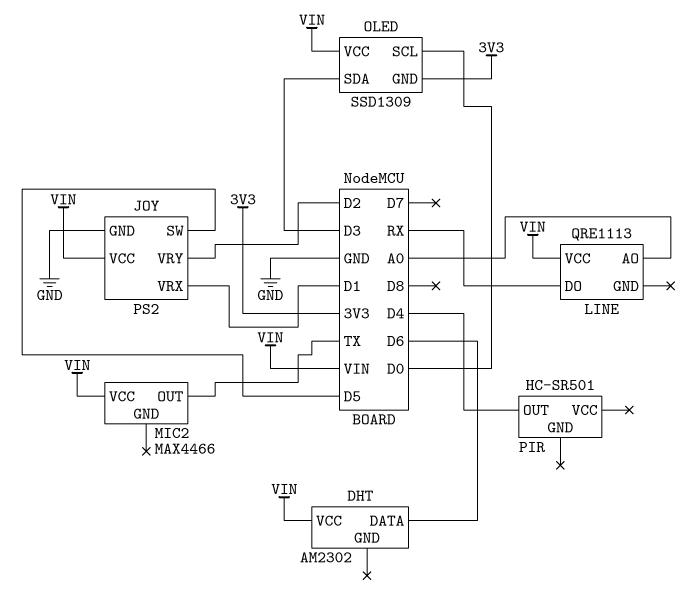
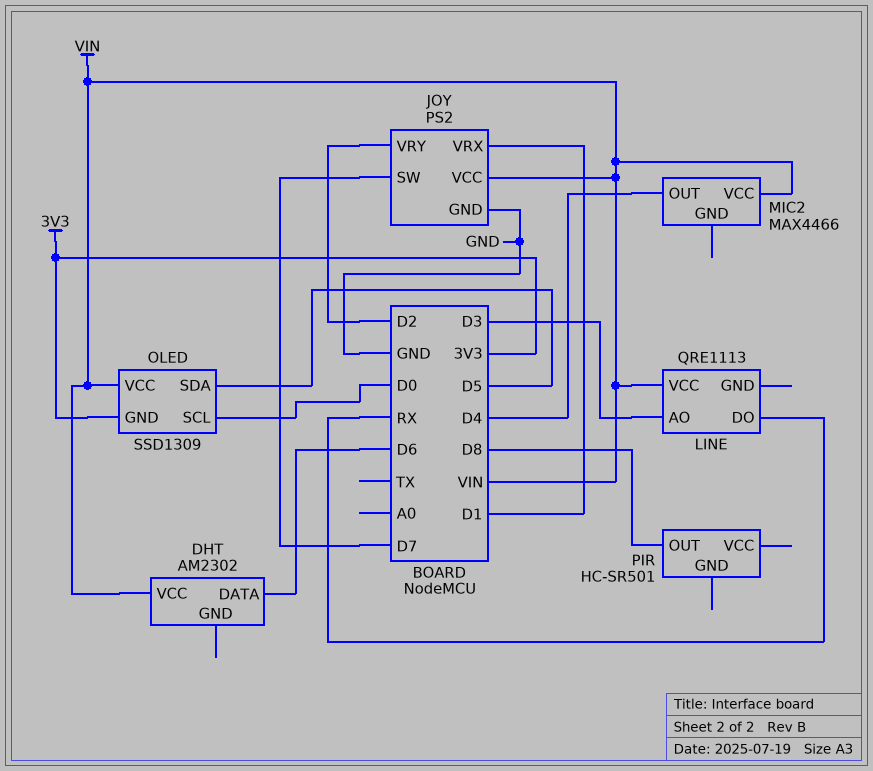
JOY pin SW: D5 -> D7
LINE pin AO: A0 -> D3
MIC2 pin OUT: TX -> D4
OLED pin SDA: D3 -> D5
PIR pin OUT: D4 -> D8

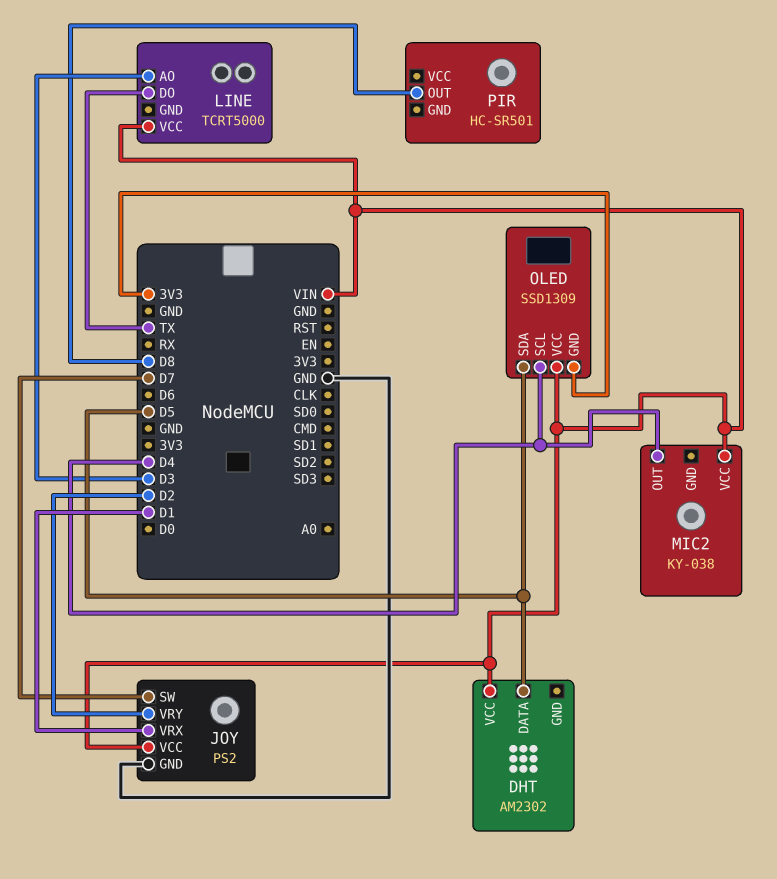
DHT pin DATA: D6 -> D5
LINE: QRE1113 -> TCRT5000
LINE pin DO: RX -> TX
MIC2: MAX4466 -> KY-038
OLED pin SCL: D0 -> D4

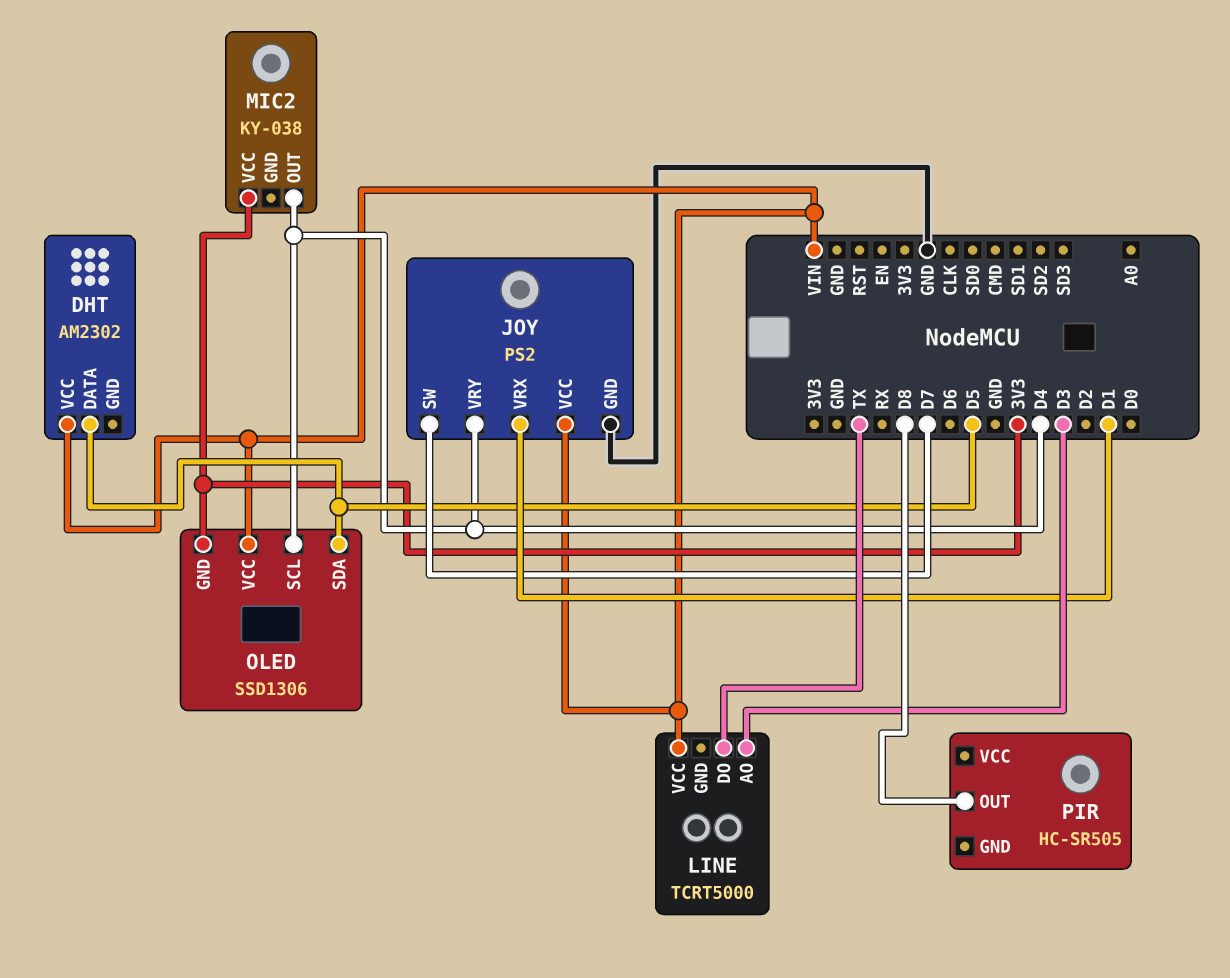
JOY pin VRY: D2 -> D4
MIC2 pin VCC: VIN -> 3V3
OLED: SSD1309 -> SSD1306
PIR: HC-SR501 -> HC-SR505

